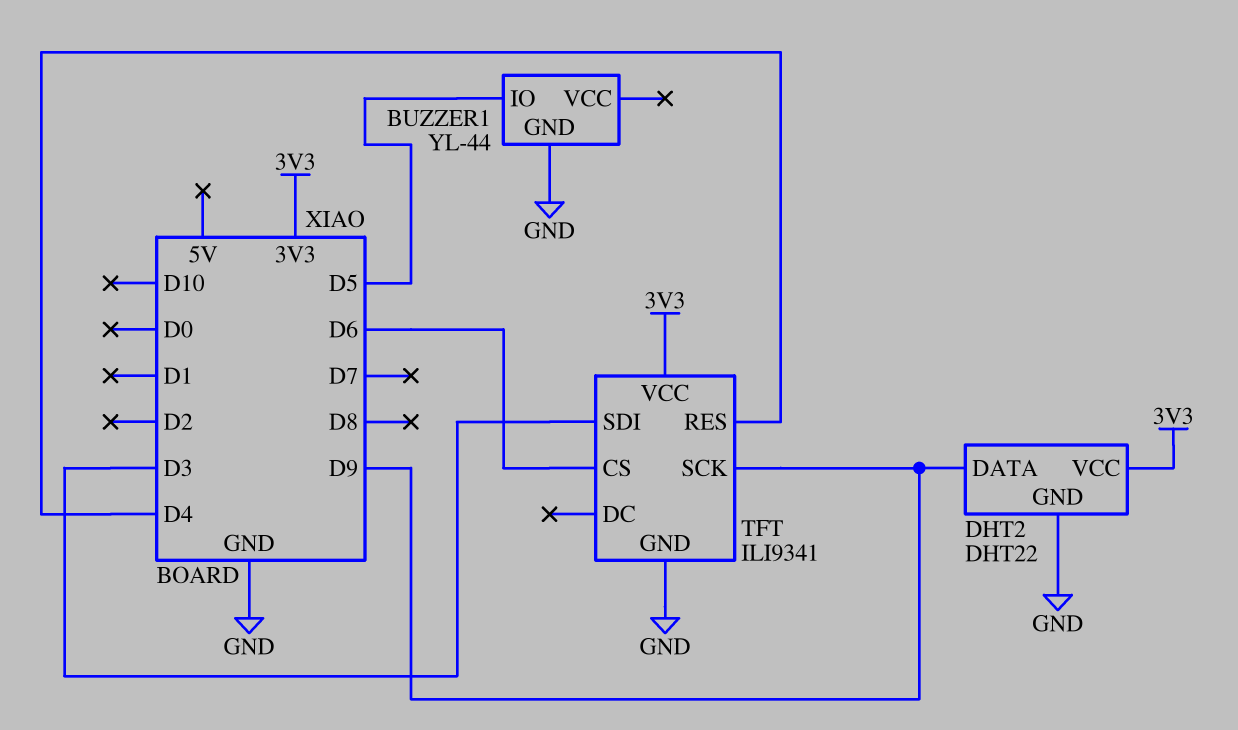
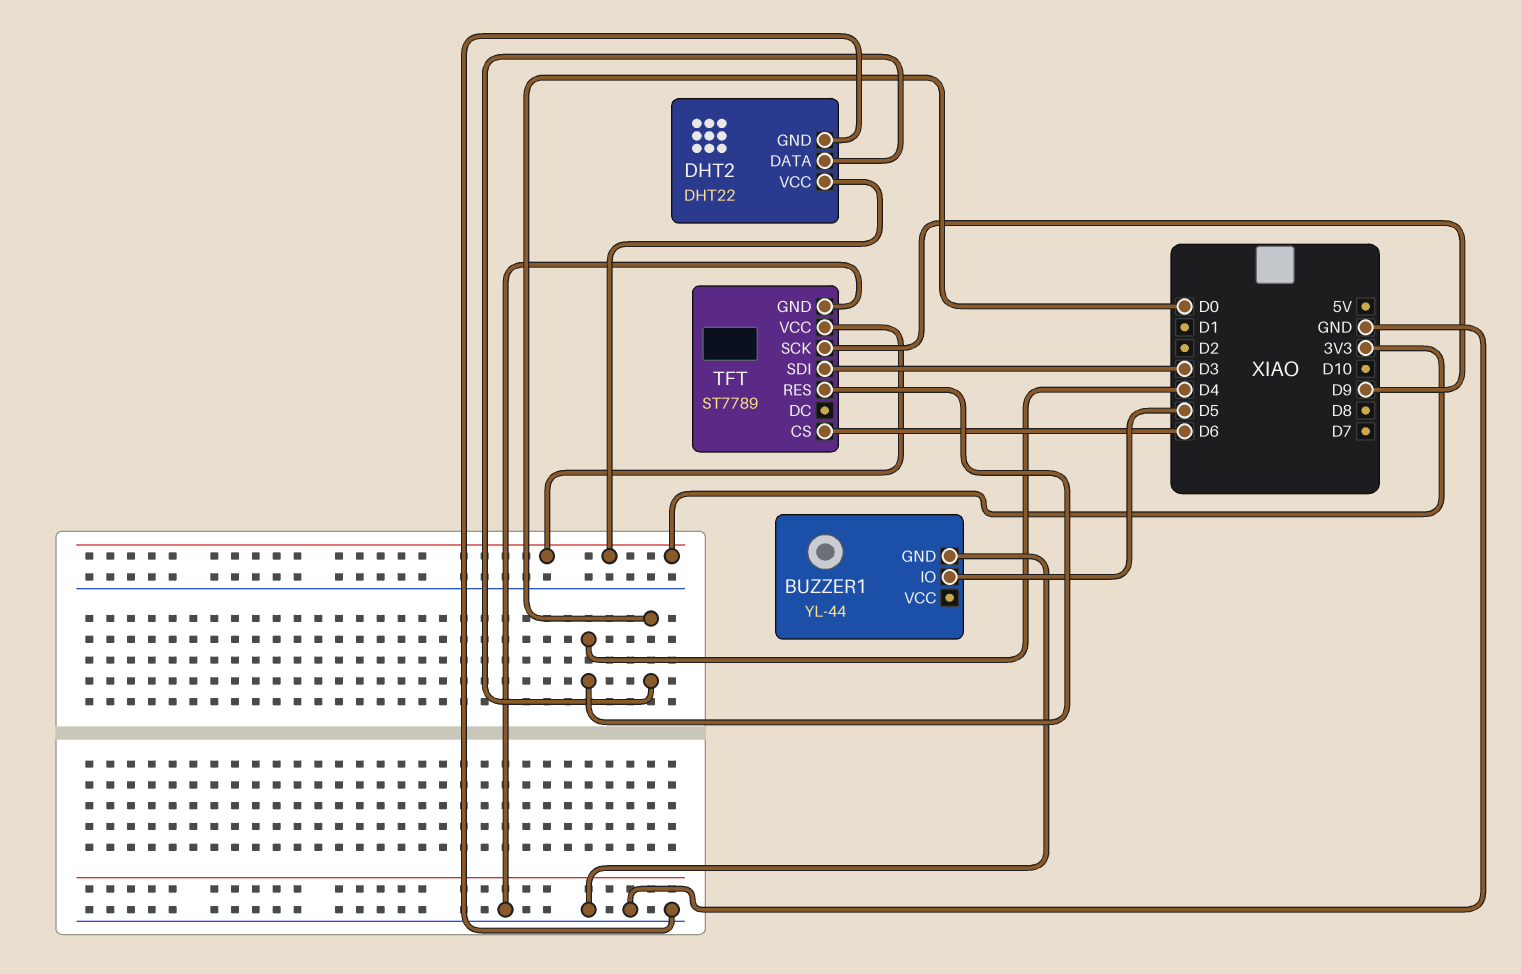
DHT2 pin DATA: D9 -> D0
TFT: ILI9341 -> ST7789

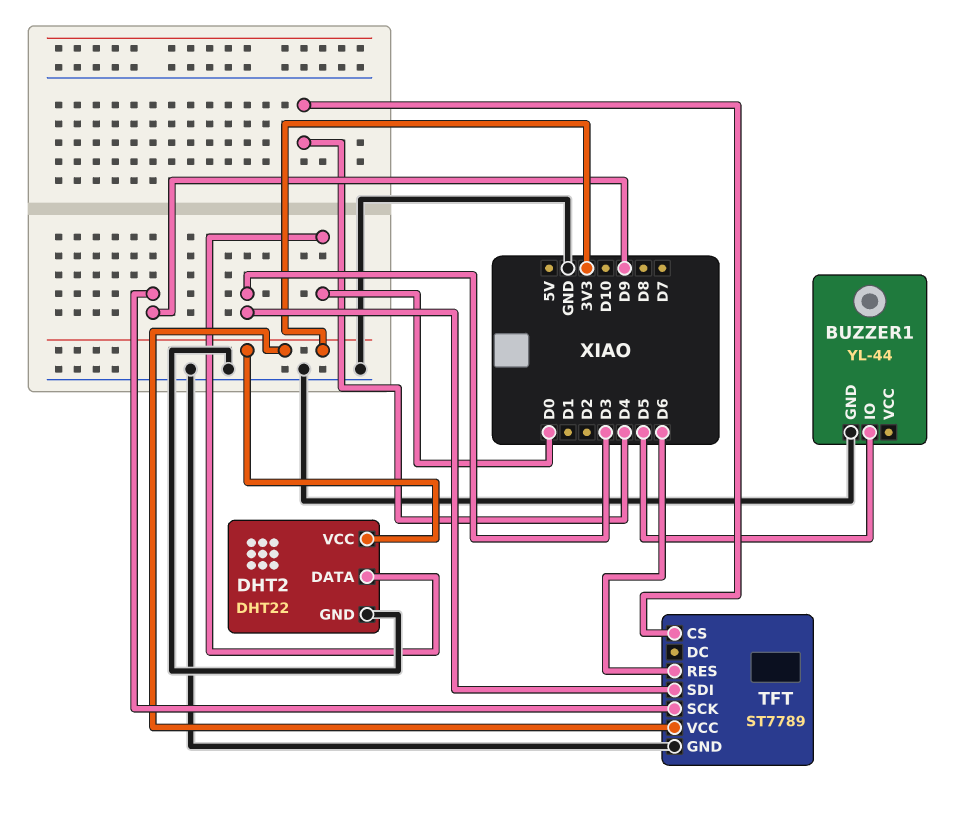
TFT pin CS: D6 -> D4
TFT pin RES: D4 -> D6

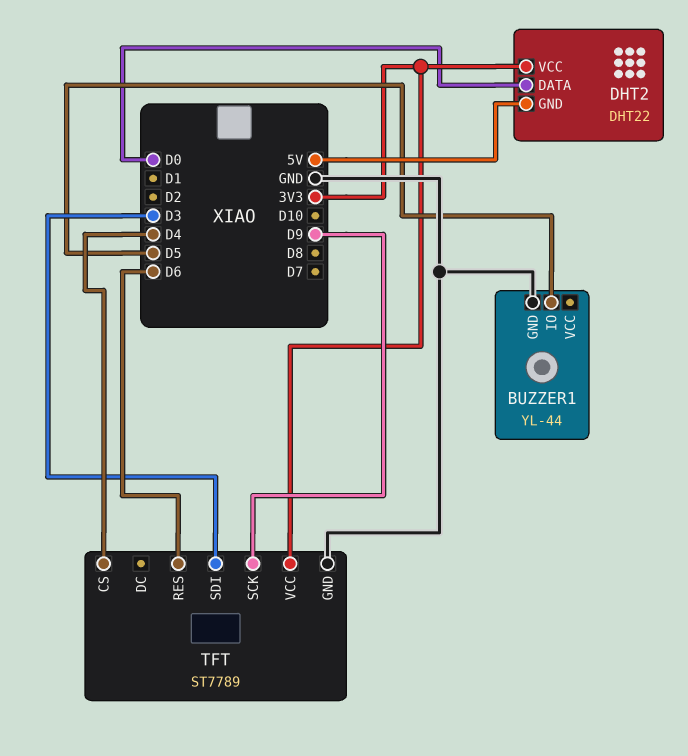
DHT2 pin GND: GND -> 5V

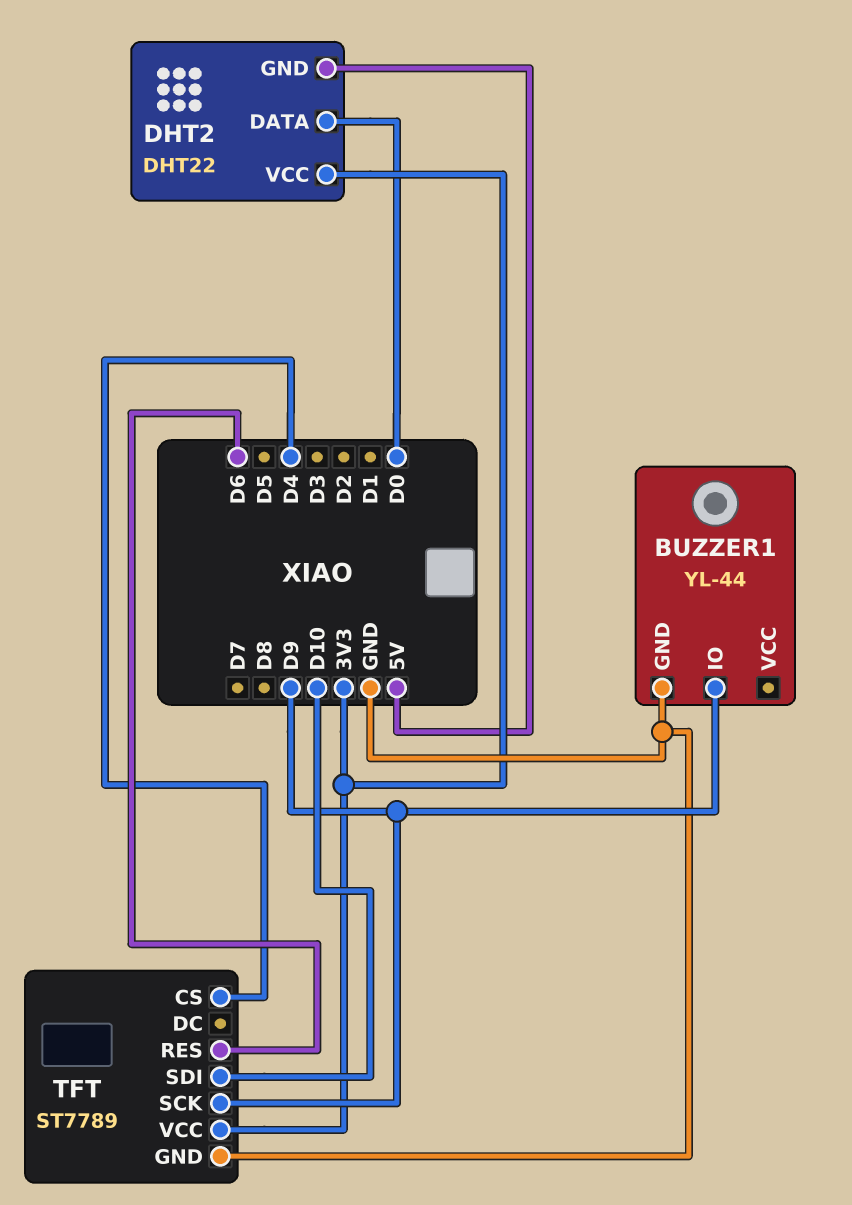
BUZZER1 pin IO: D5 -> D9
TFT pin SDI: D3 -> D10

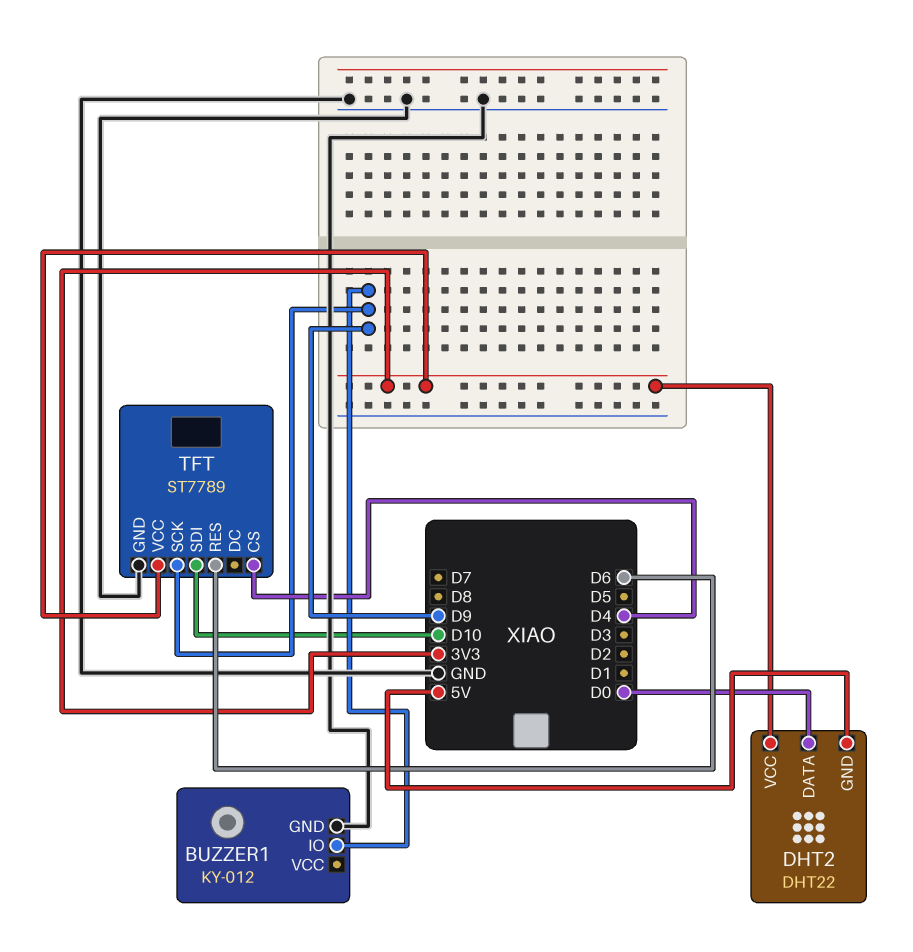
BUZZER1: YL-44 -> KY-012

